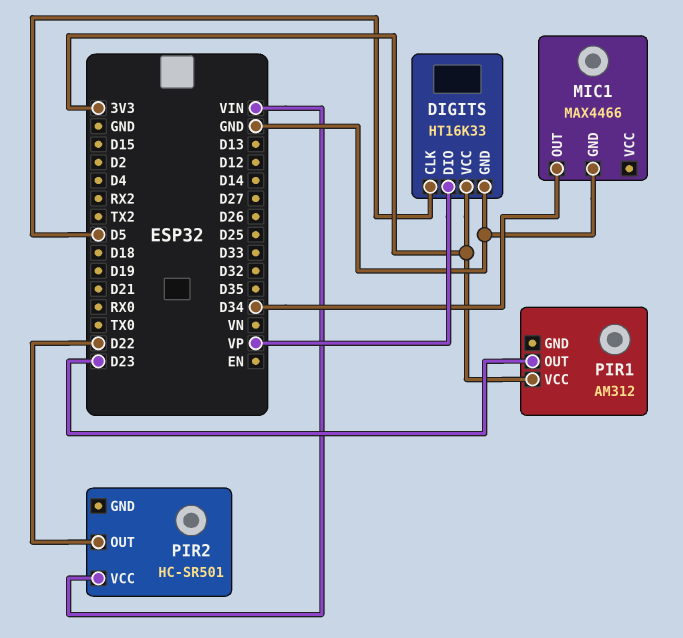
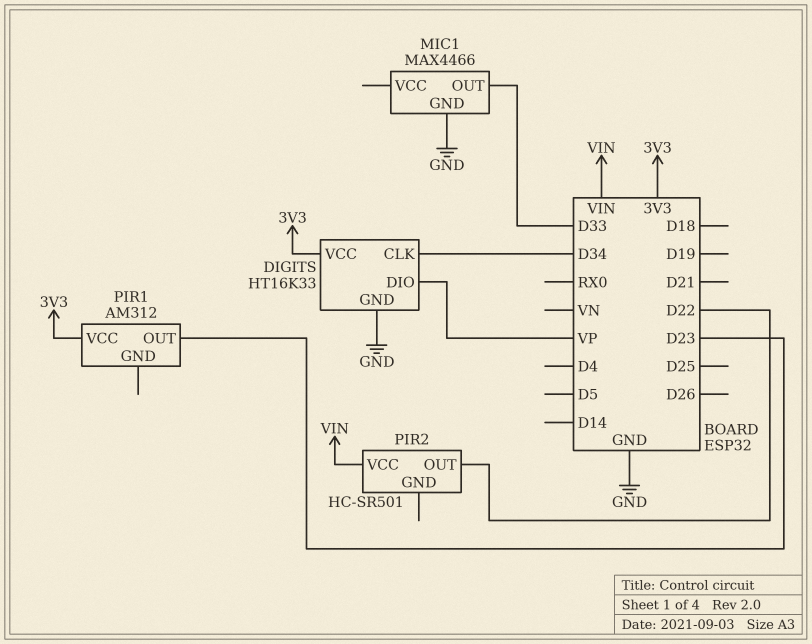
DIGITS pin CLK: D5 -> D34
MIC1 pin OUT: D34 -> D33

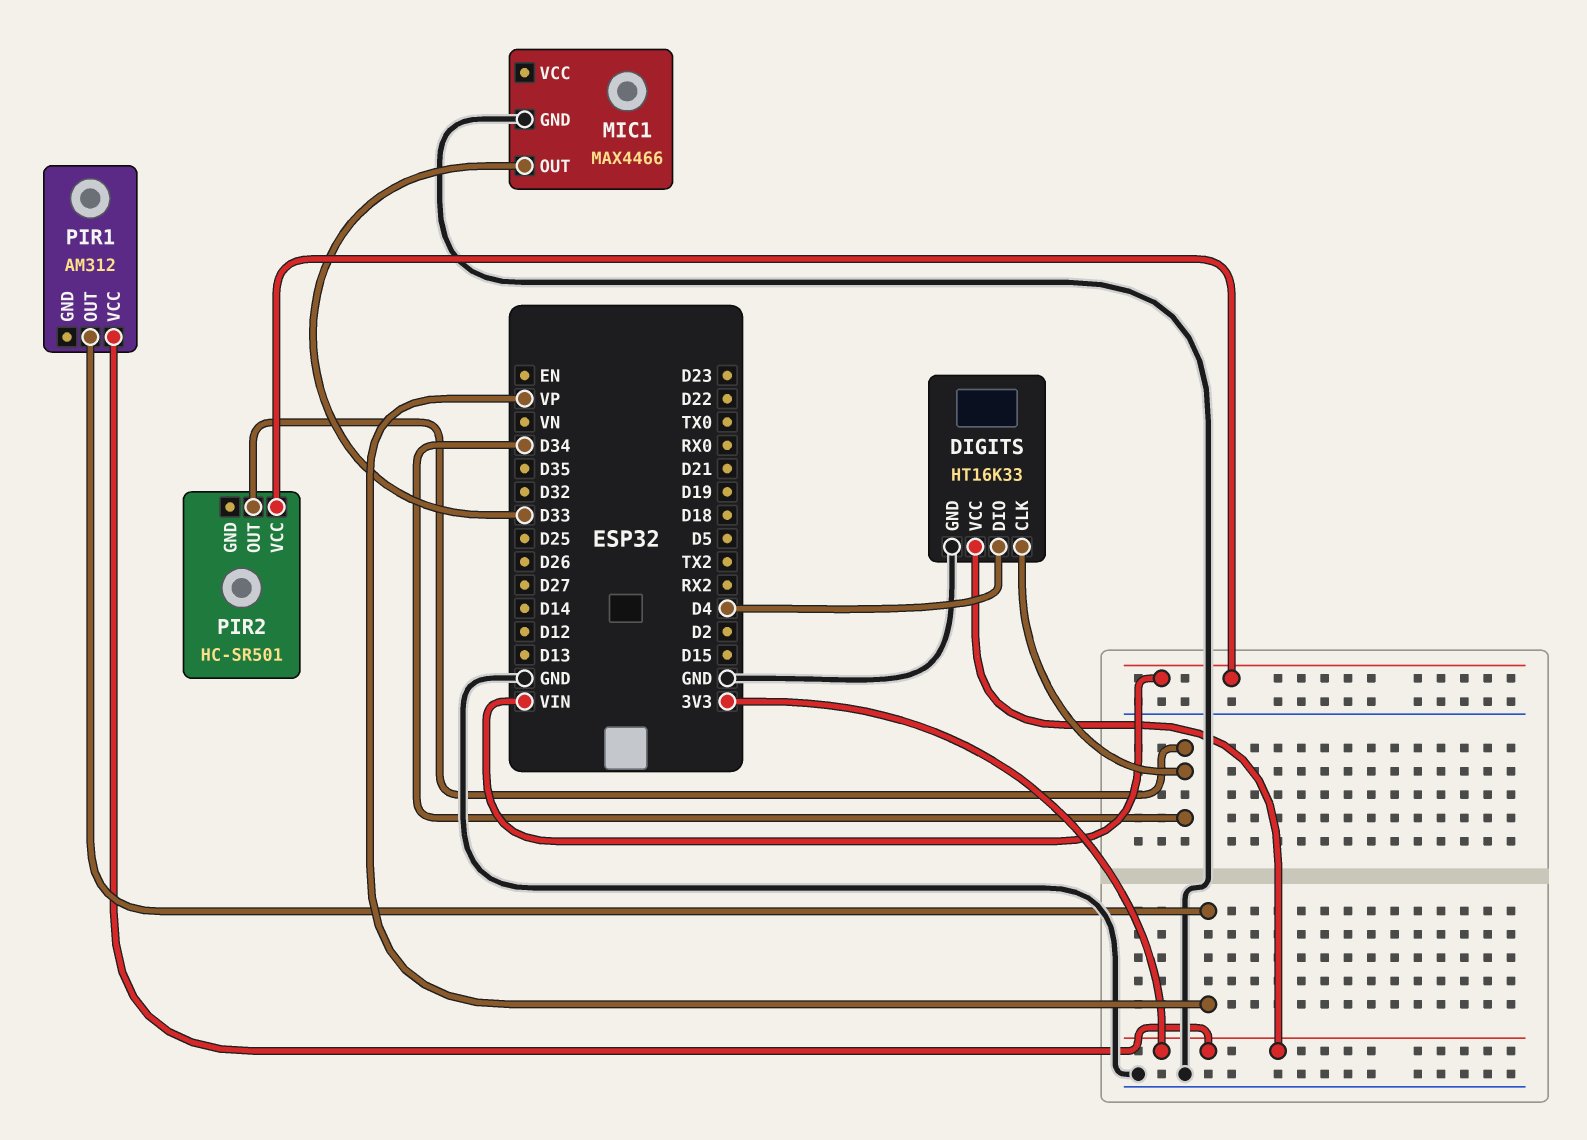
DIGITS pin DIO: VP -> D4
PIR1 pin OUT: D23 -> VP
PIR2 pin OUT: D22 -> D34

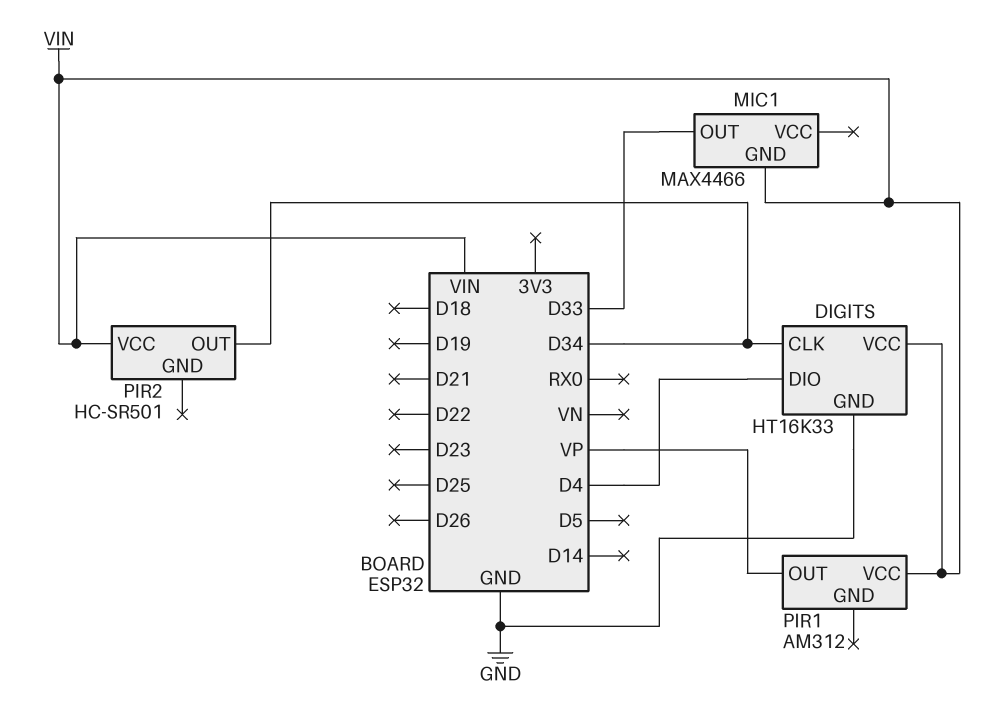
DIGITS pin VCC: 3V3 -> VIN
MIC1 pin GND: GND -> VIN
PIR1 pin VCC: 3V3 -> VIN

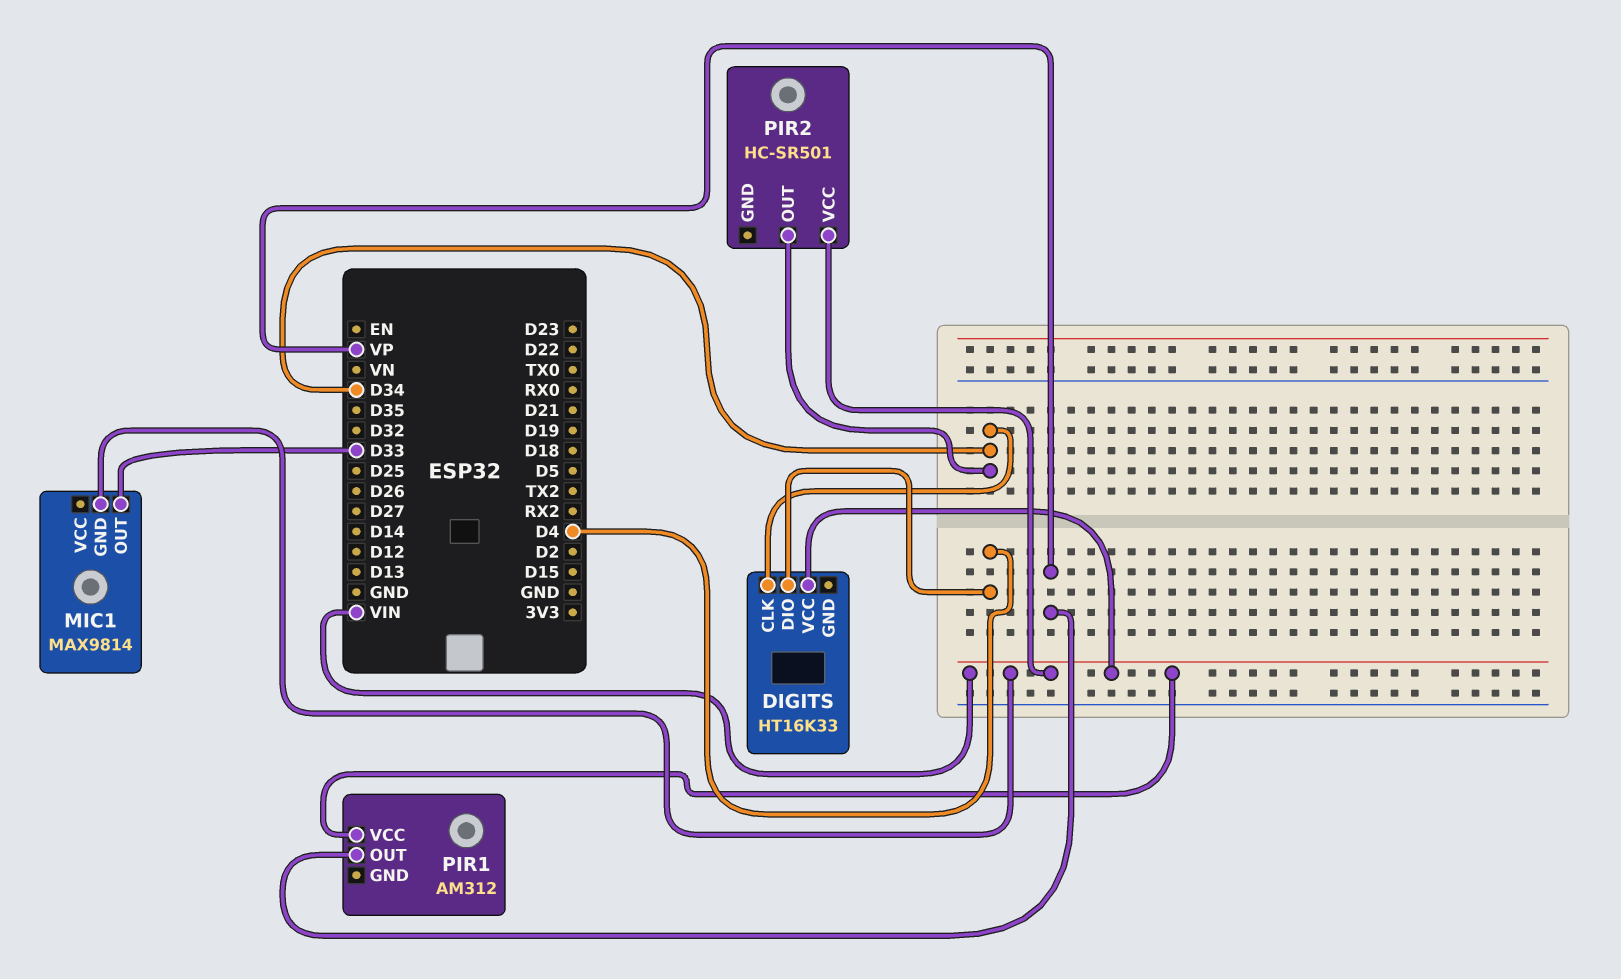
DIGITS pin GND: GND -> none
MIC1: MAX4466 -> MAX9814

